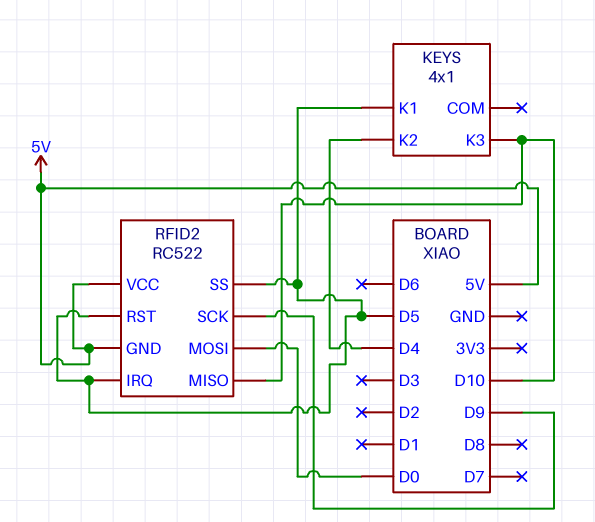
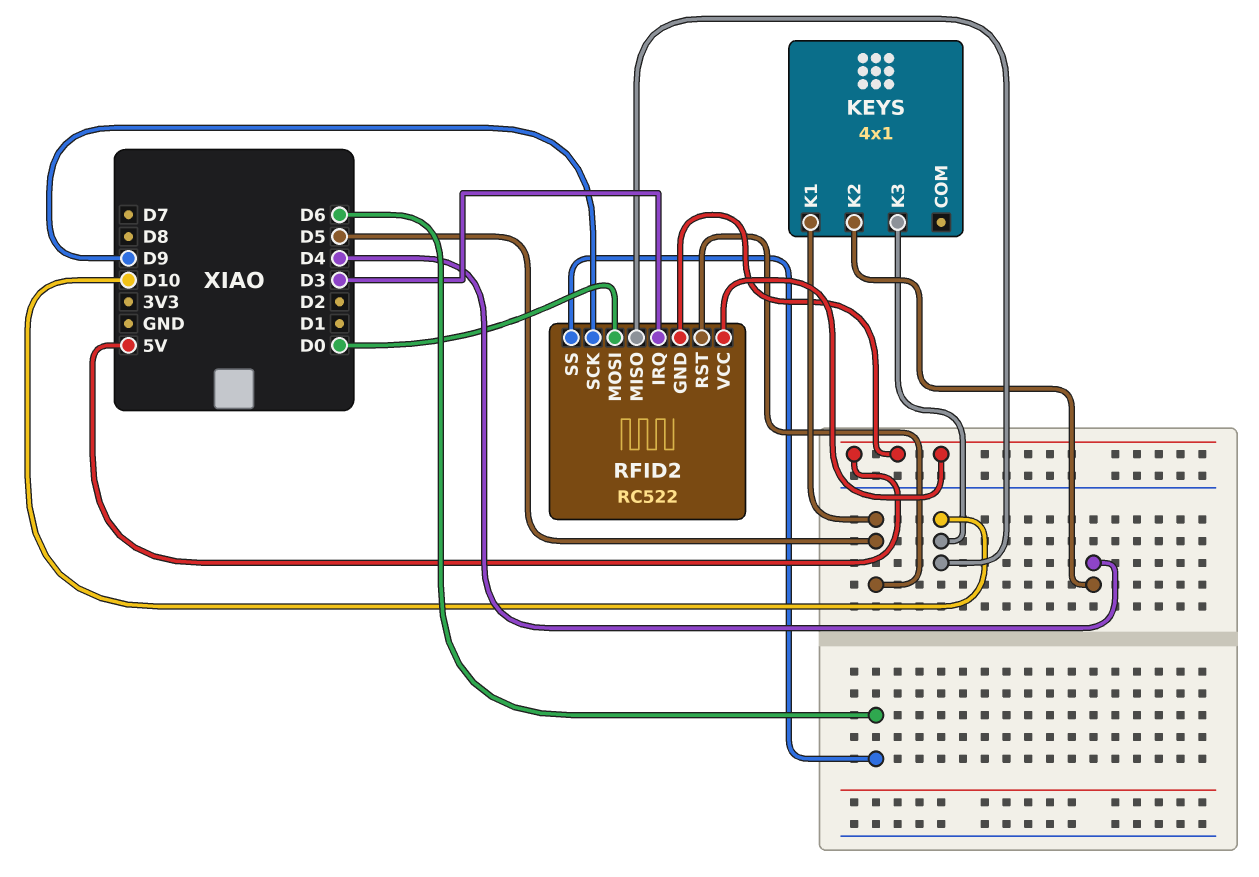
RFID2 pin IRQ: D5 -> D3
RFID2 pin SS: D5 -> D6

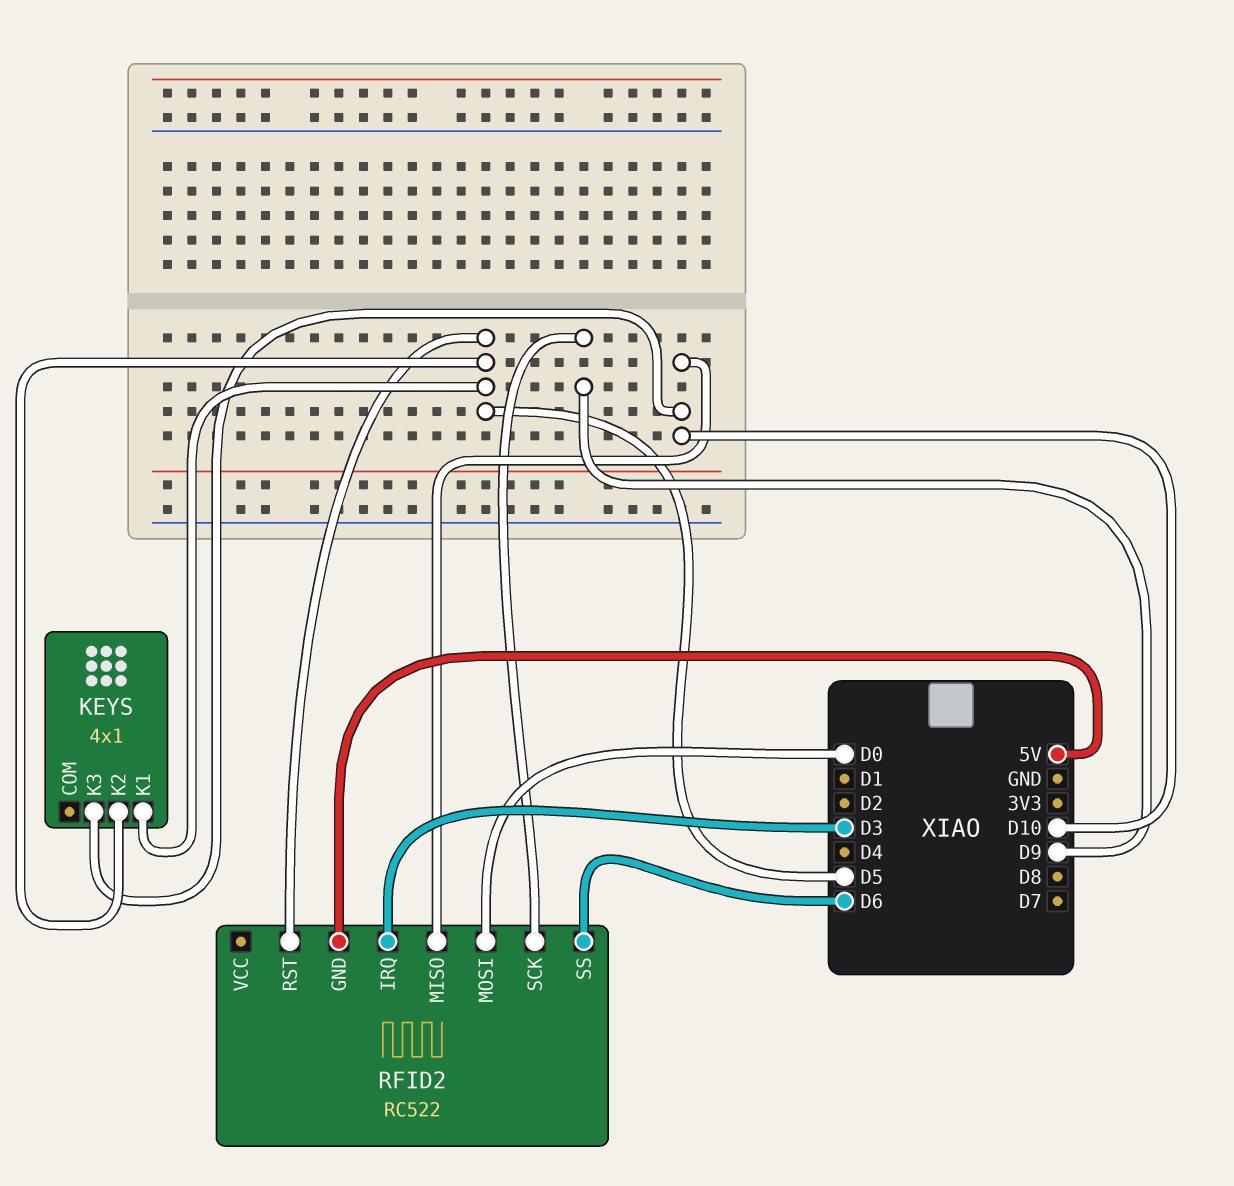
KEYS pin K2: D4 -> D5
RFID2 pin VCC: 5V -> none

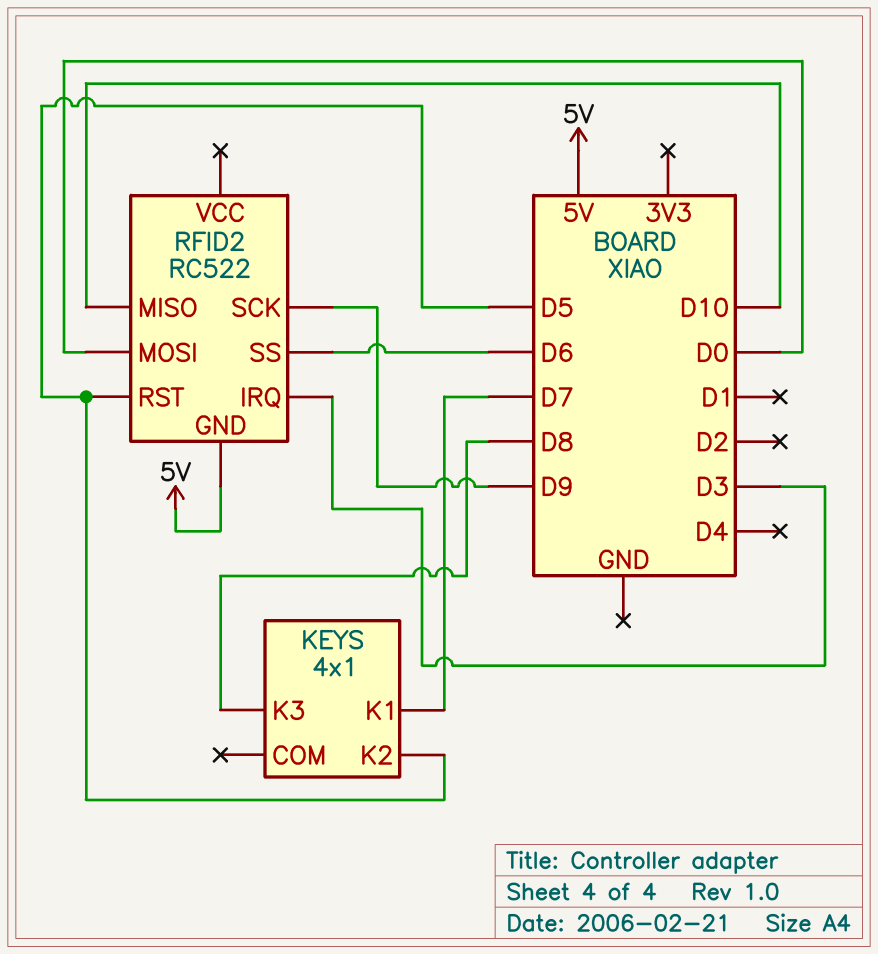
KEYS pin K1: D5 -> D7
KEYS pin K3: D10 -> D8

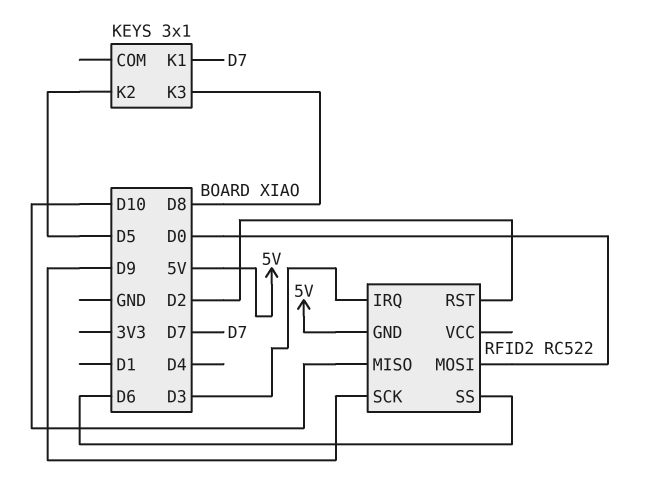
KEYS: 4x1 -> 3x1
RFID2 pin RST: D5 -> D2

